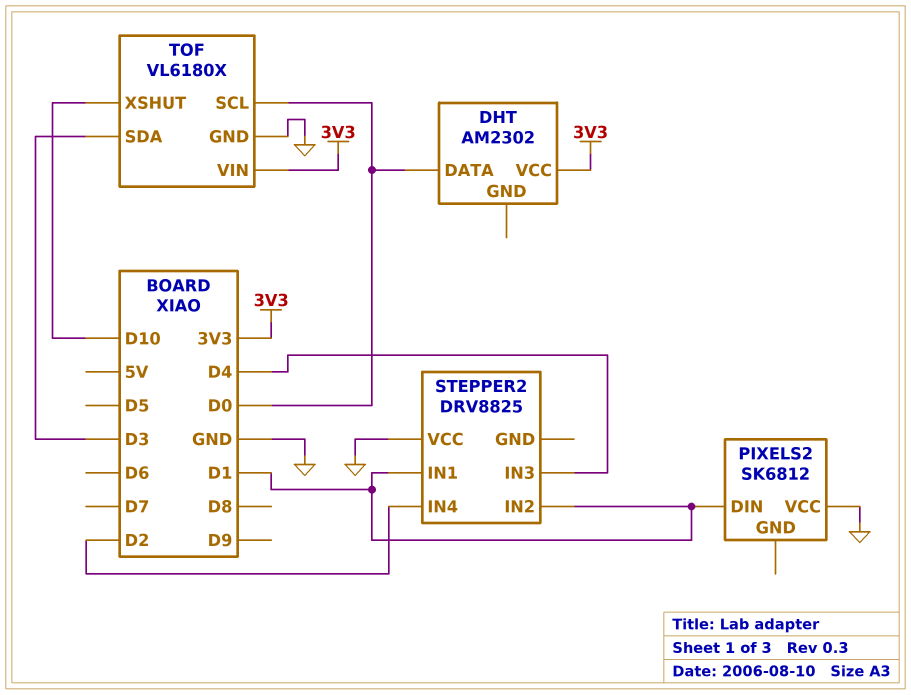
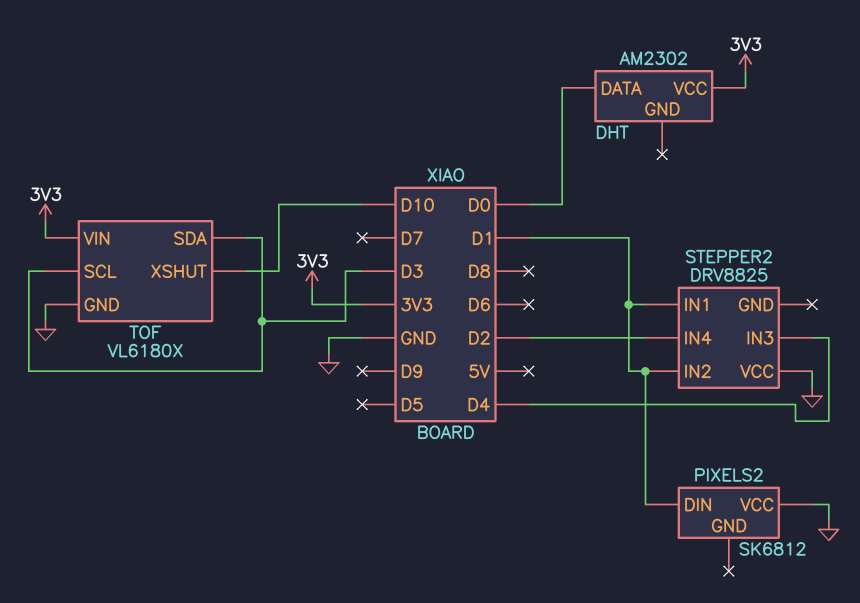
TOF pin SCL: D0 -> D3

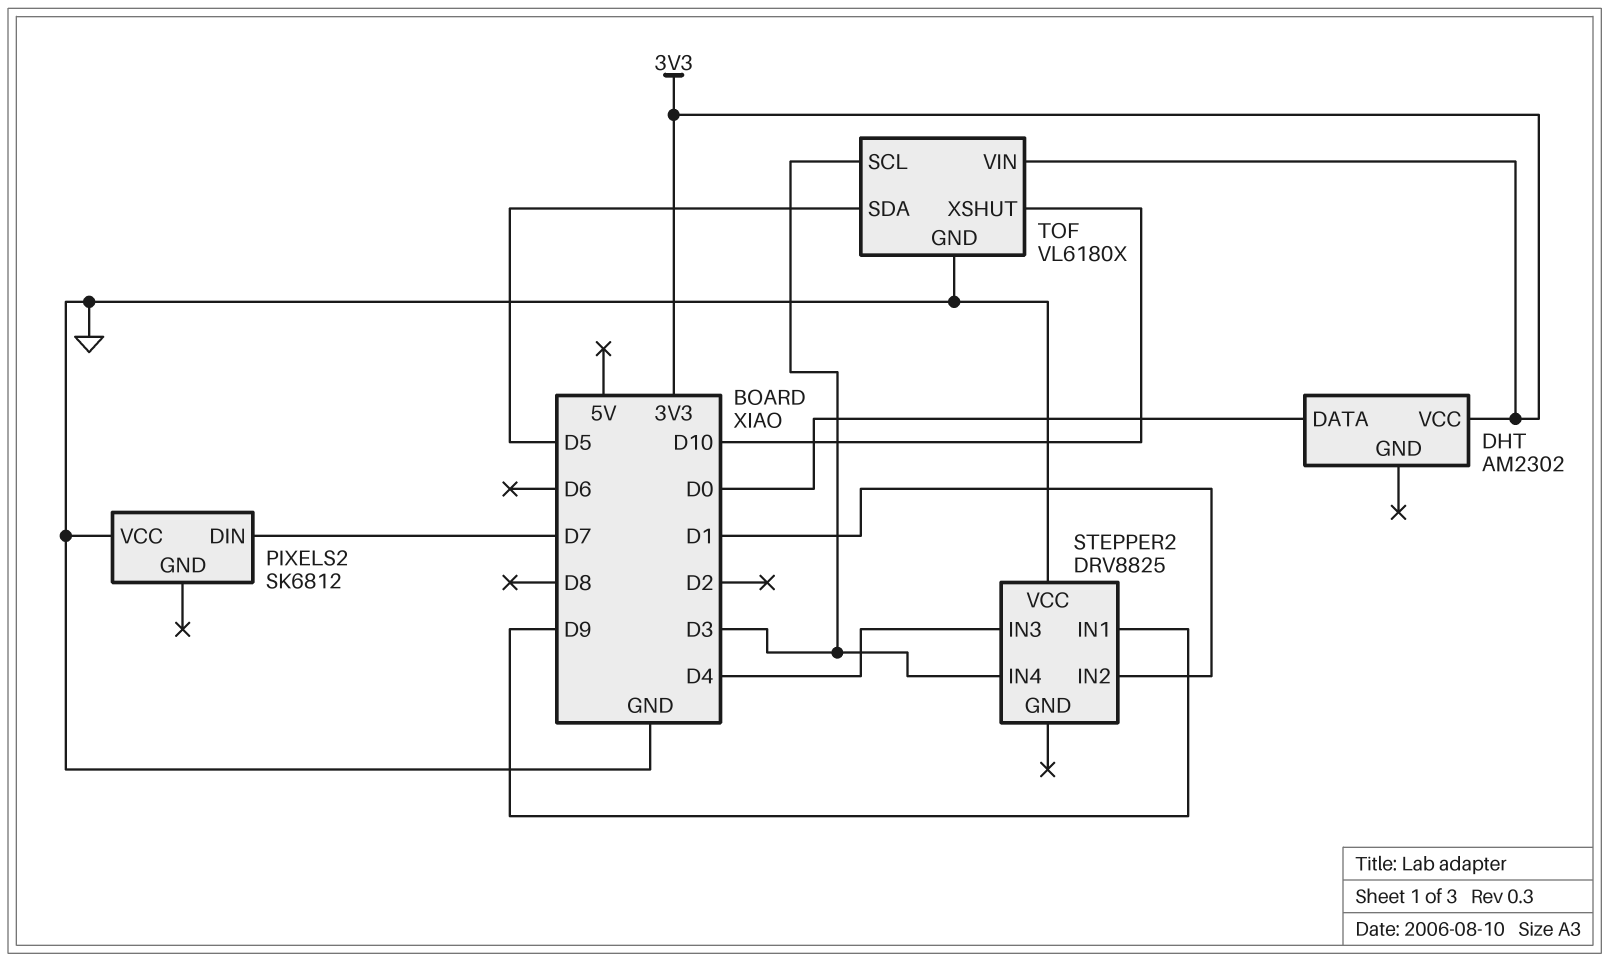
PIXELS2 pin DIN: D1 -> D7
STEPPER2 pin IN1: D1 -> D9
STEPPER2 pin IN4: D2 -> D3
TOF pin SDA: D3 -> D5

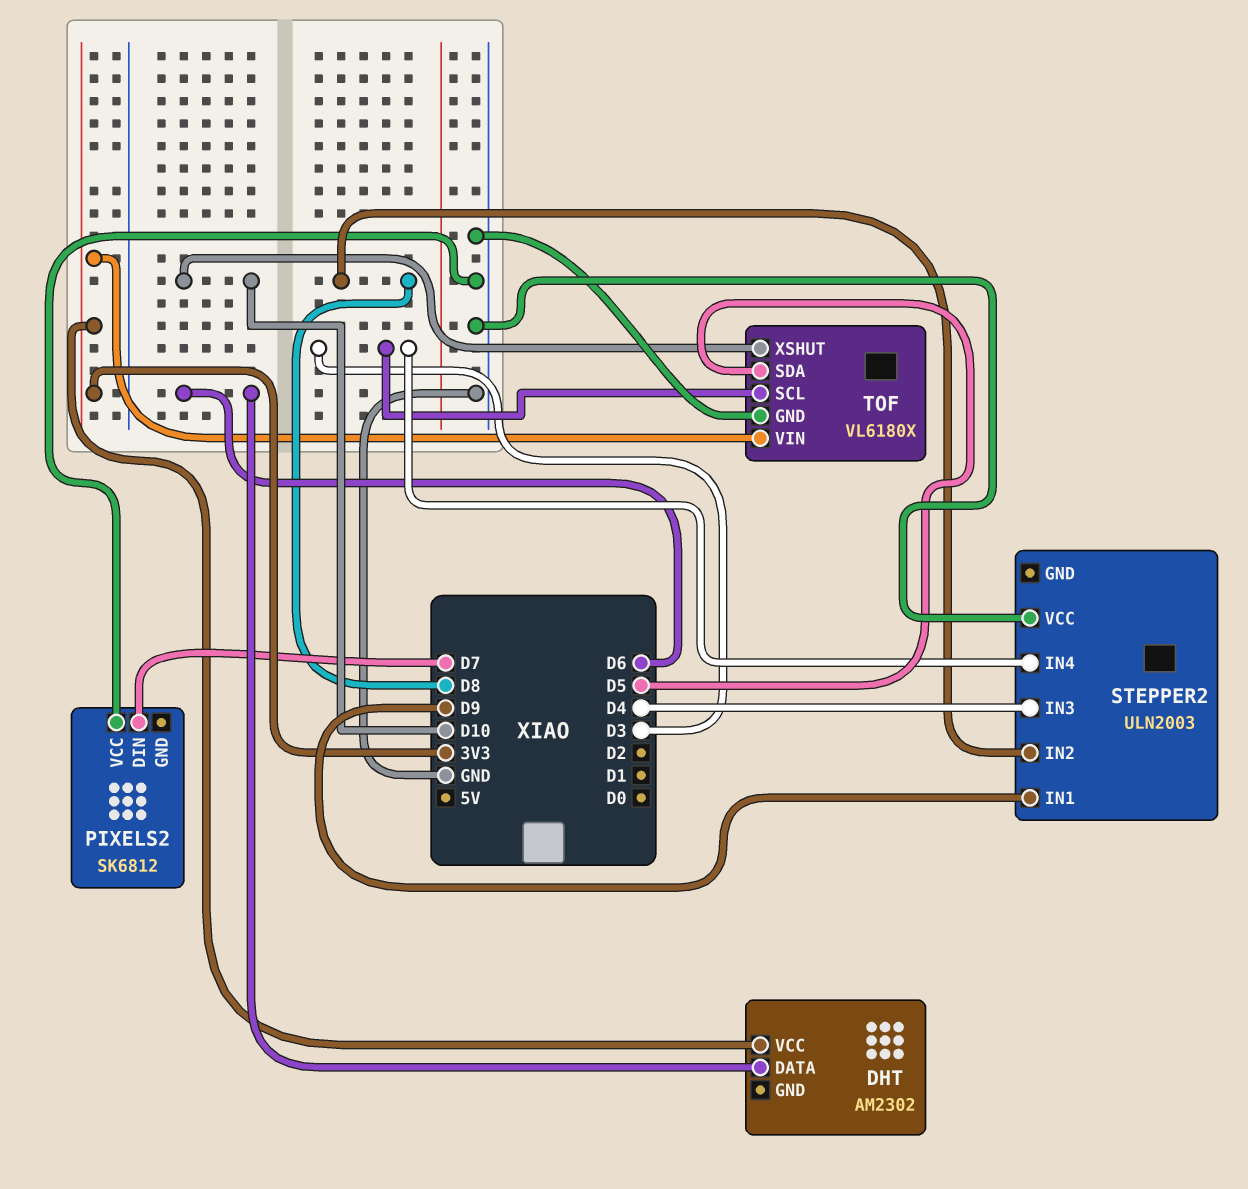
DHT pin DATA: D0 -> D6
STEPPER2: DRV8825 -> ULN2003
STEPPER2 pin IN2: D1 -> D8

